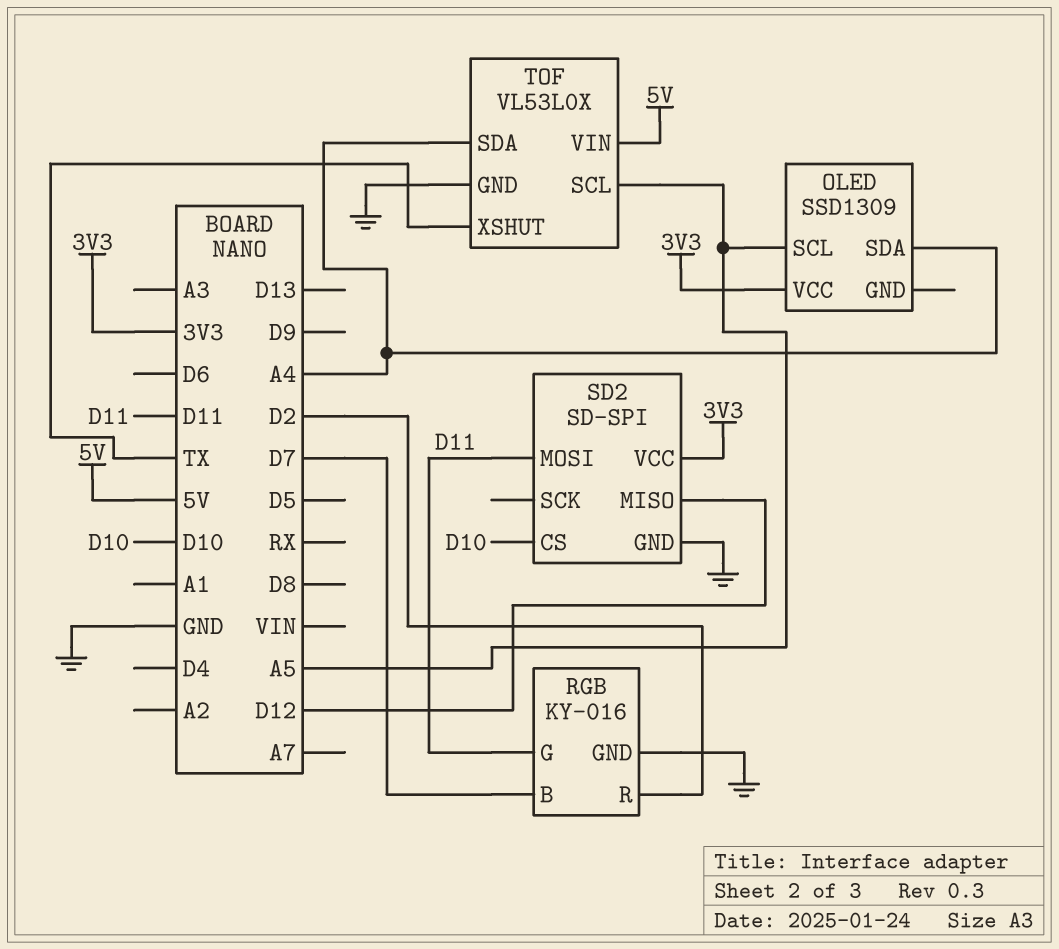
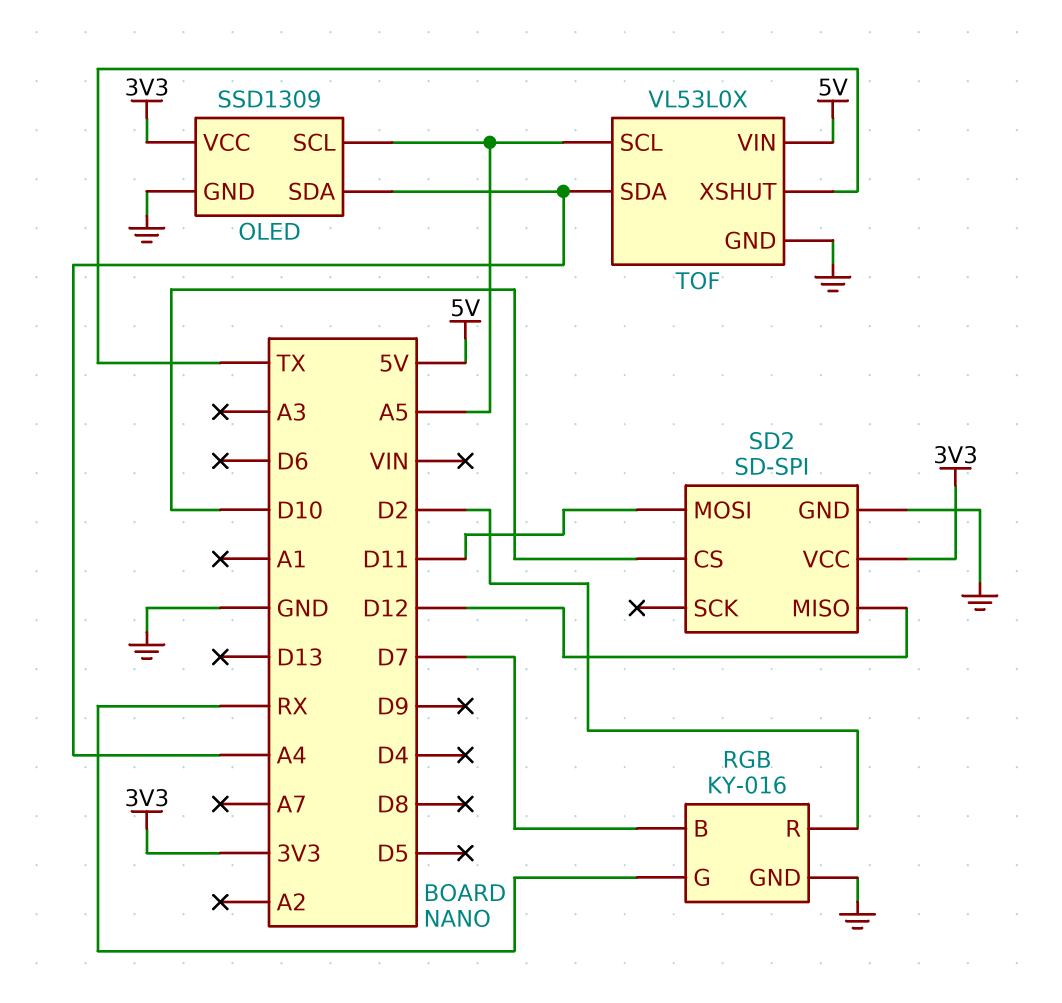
OLED pin GND: none -> GND
RGB pin G: D11 -> RX

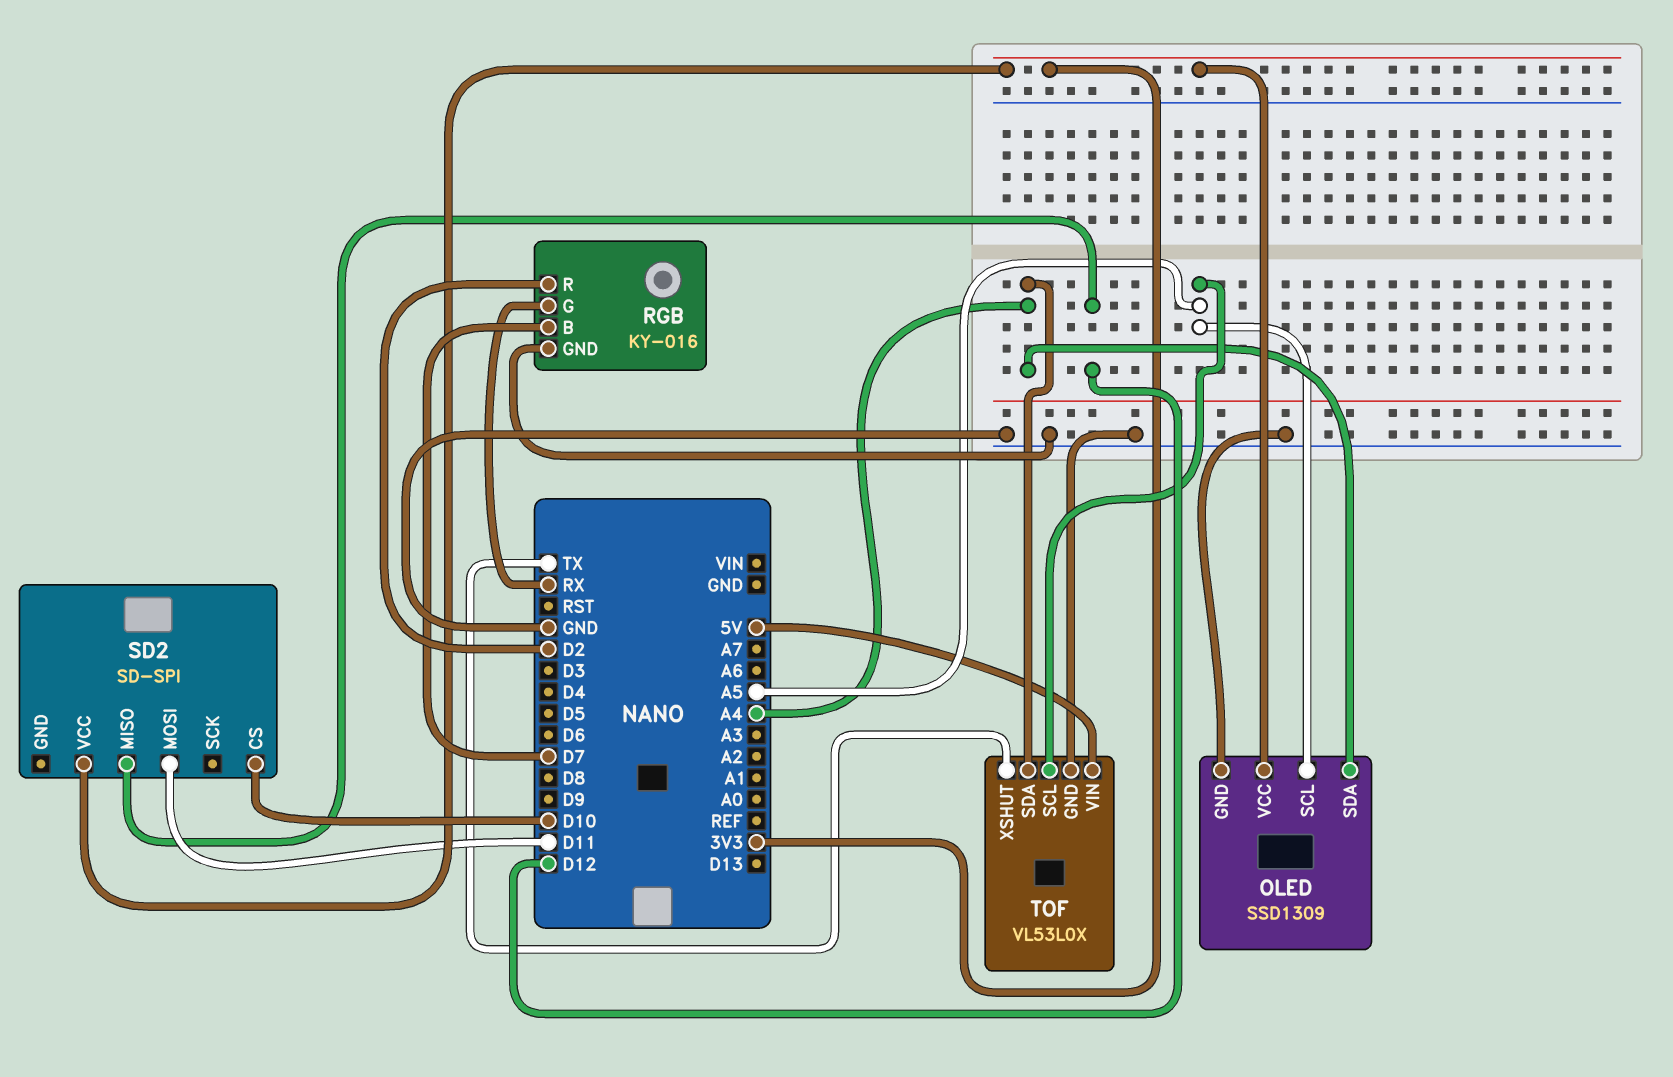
SD2 pin GND: GND -> none

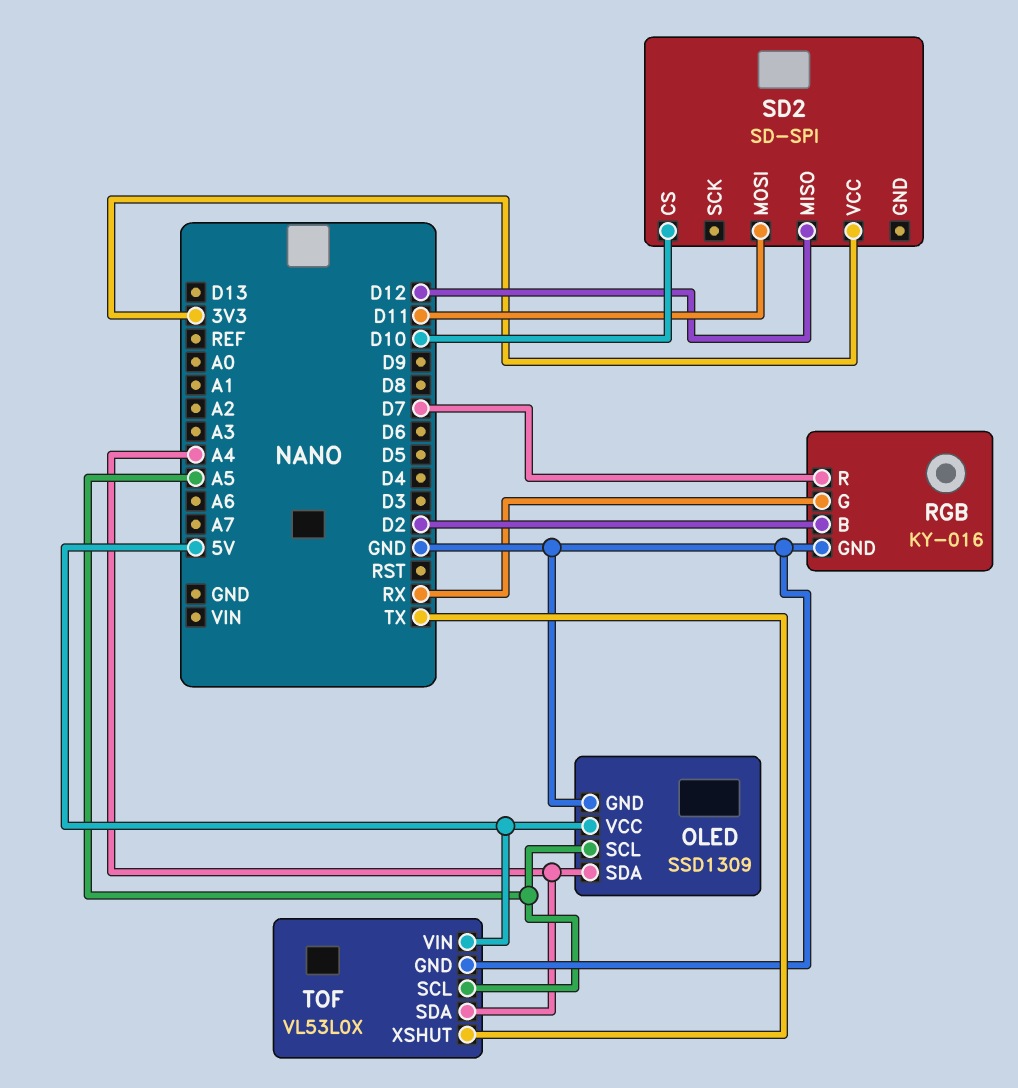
OLED pin VCC: 3V3 -> 5V
RGB pin B: D7 -> D2
RGB pin R: D2 -> D7

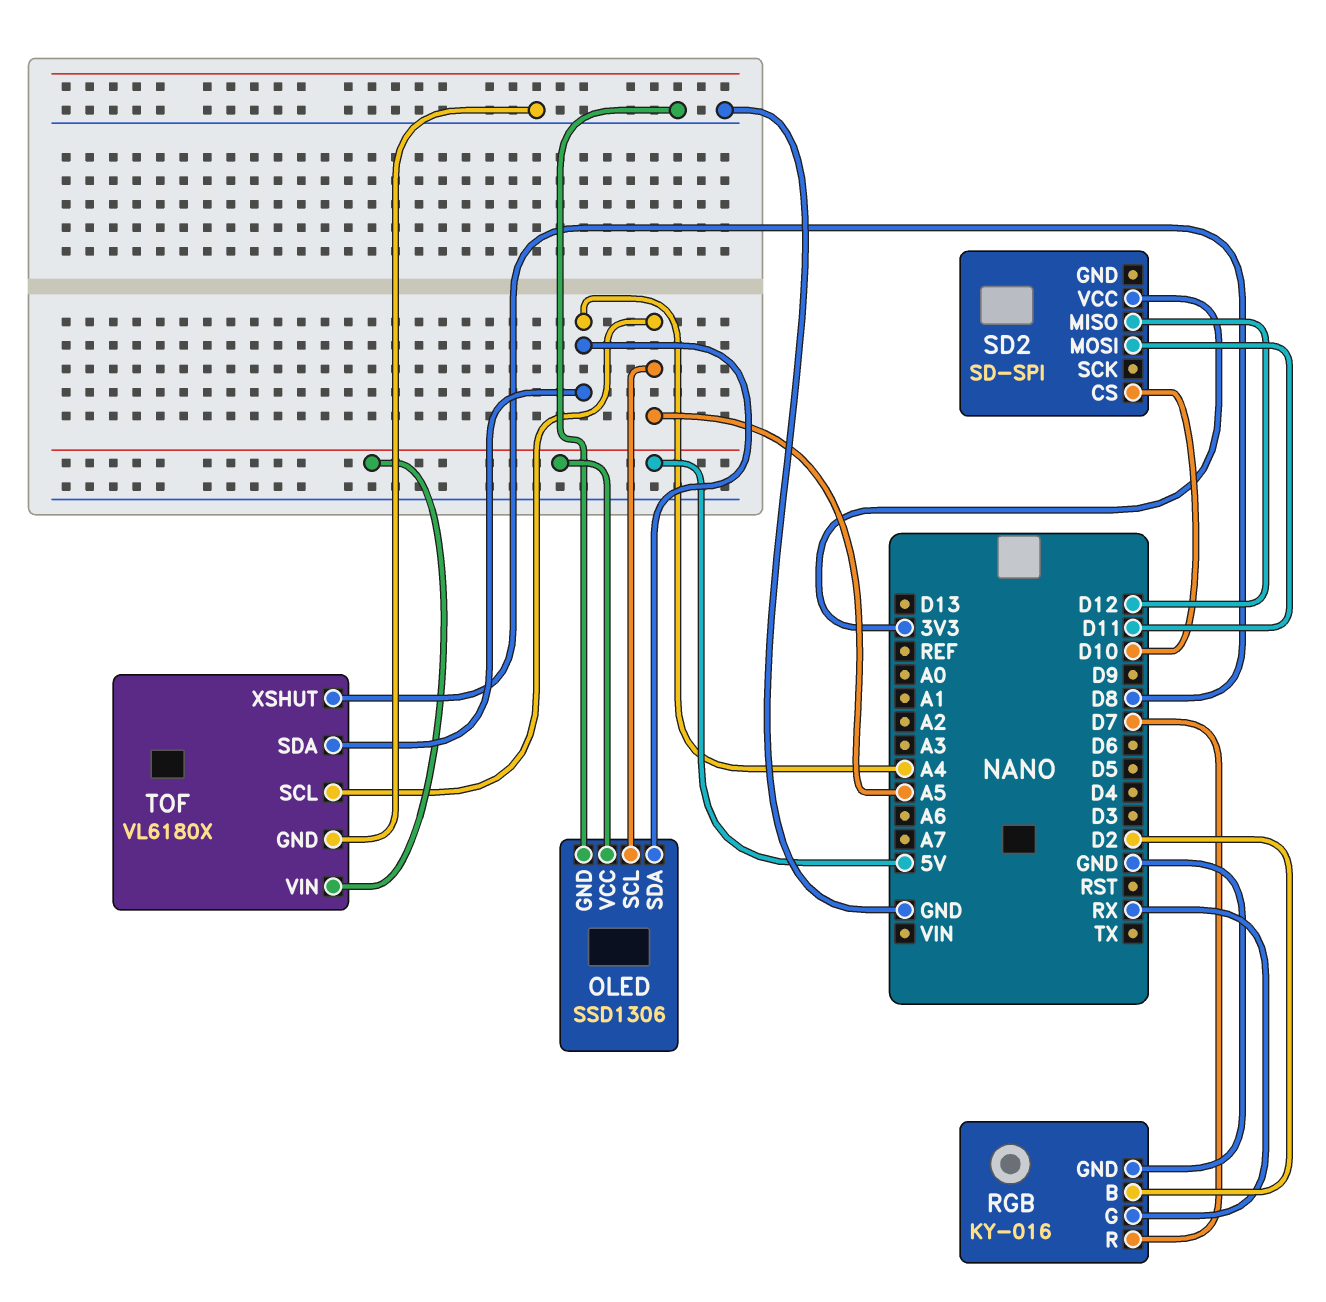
OLED: SSD1309 -> SSD1306
TOF: VL53L0X -> VL6180X
TOF pin XSHUT: TX -> D8

